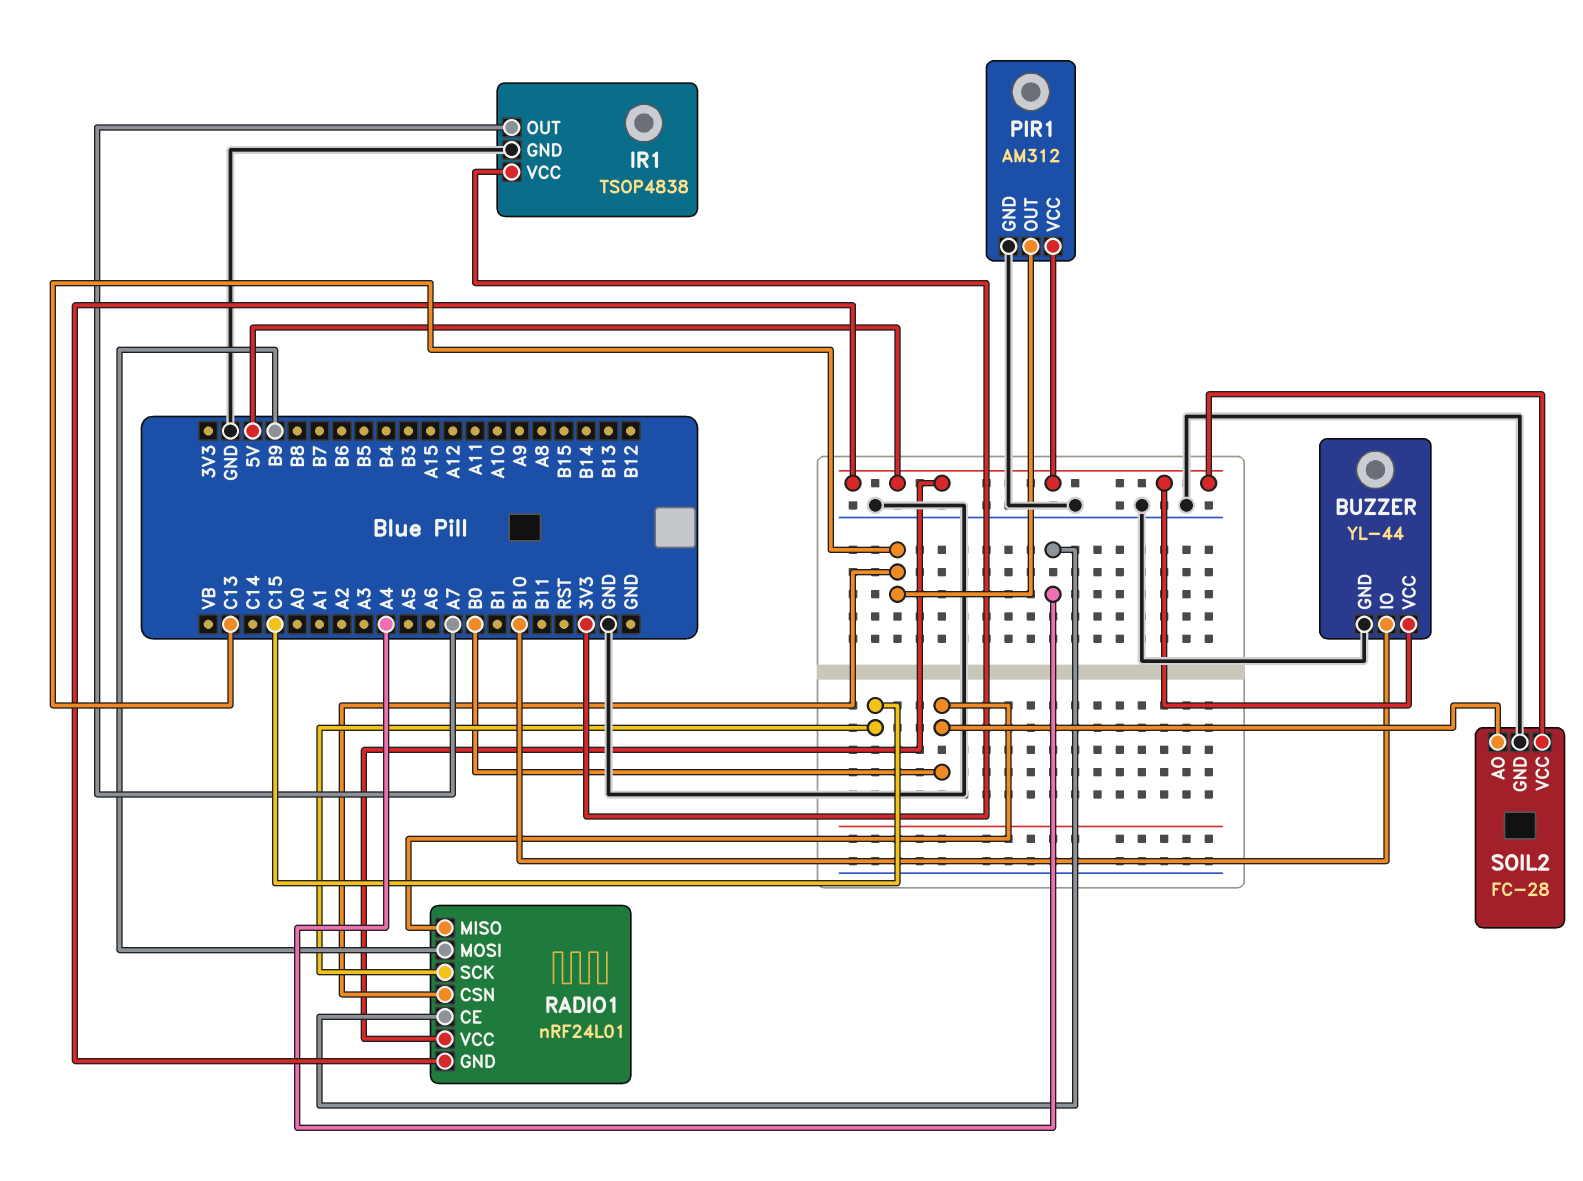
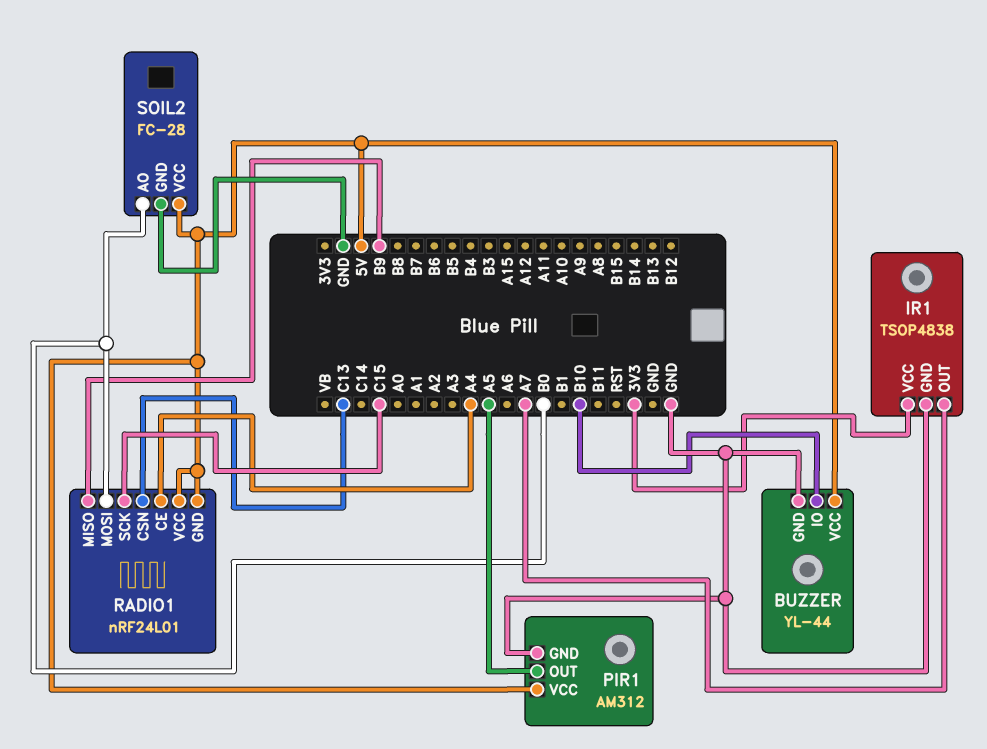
PIR1 pin OUT: C13 -> A5
RADIO1 pin MISO: B0 -> B9
RADIO1 pin MOSI: B9 -> B0

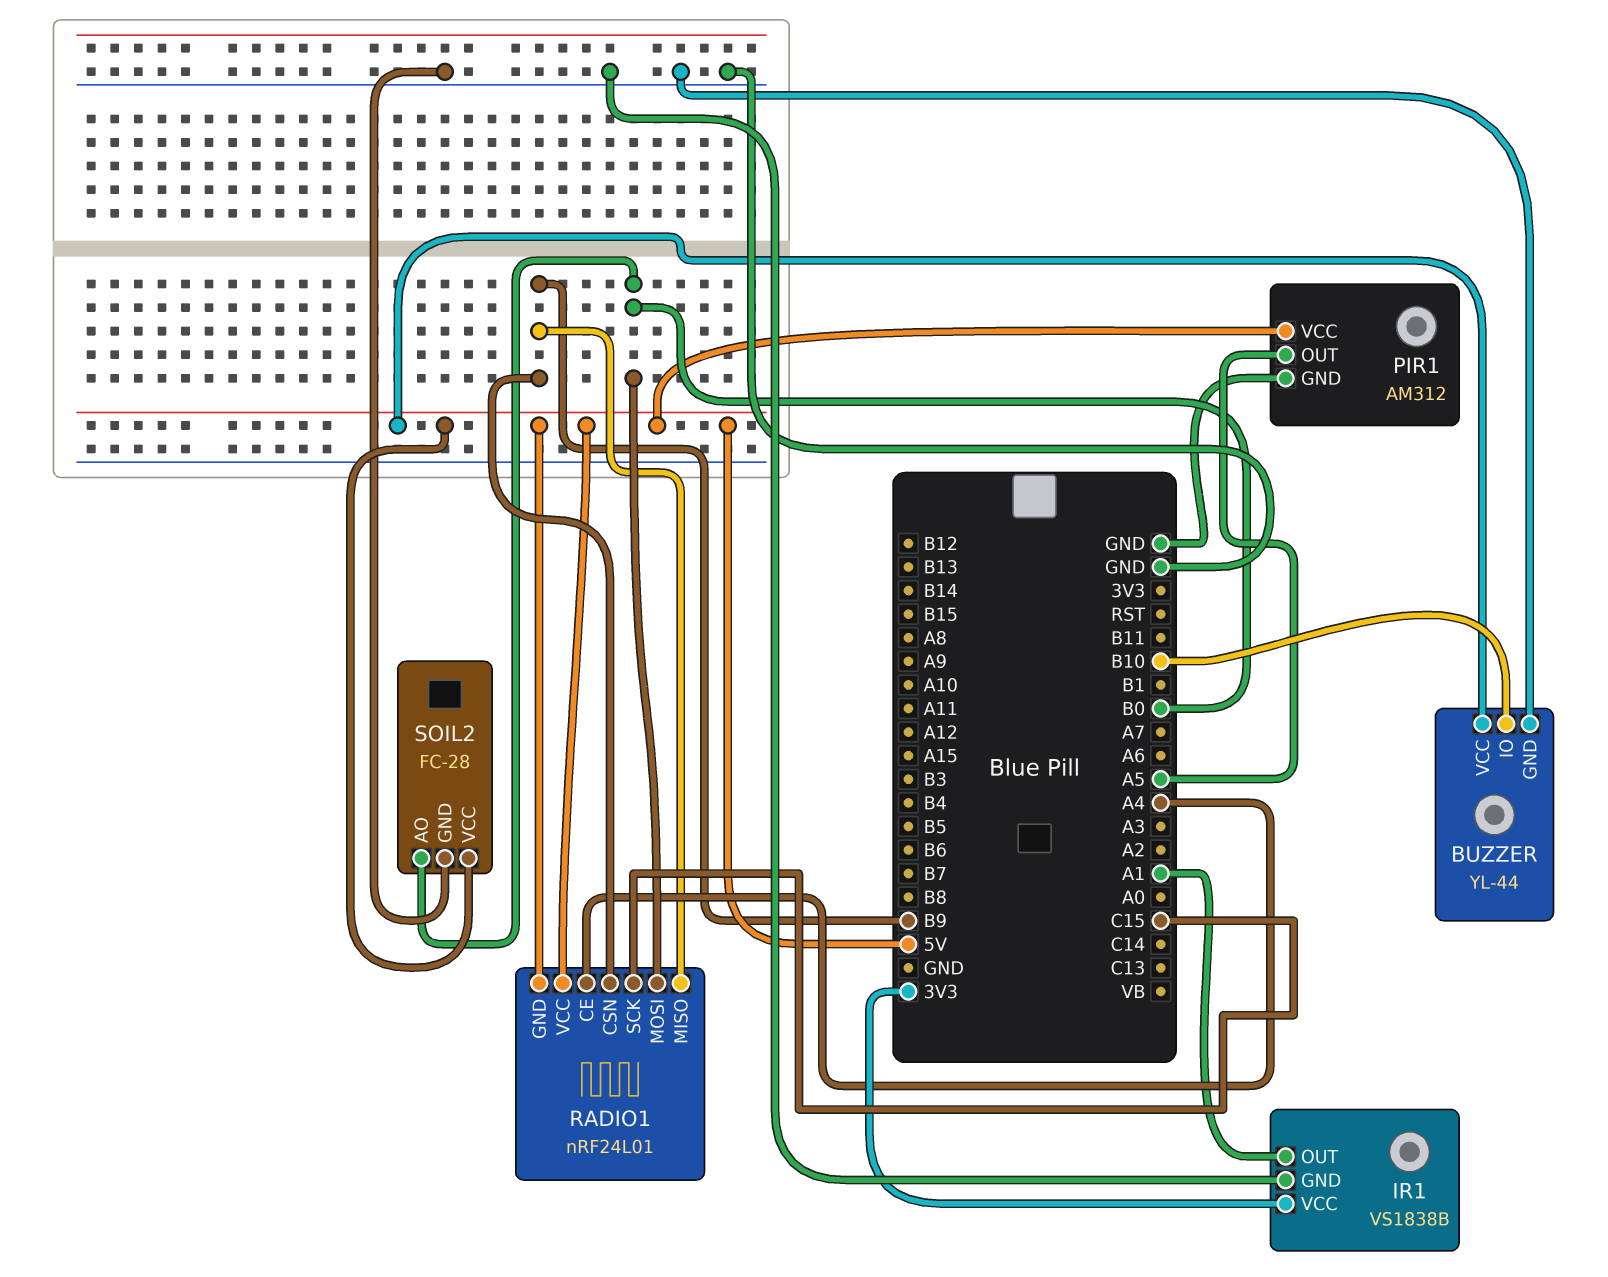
IR1: TSOP4838 -> VS1838B
IR1 pin OUT: A7 -> A1
RADIO1 pin CSN: C13 -> B9

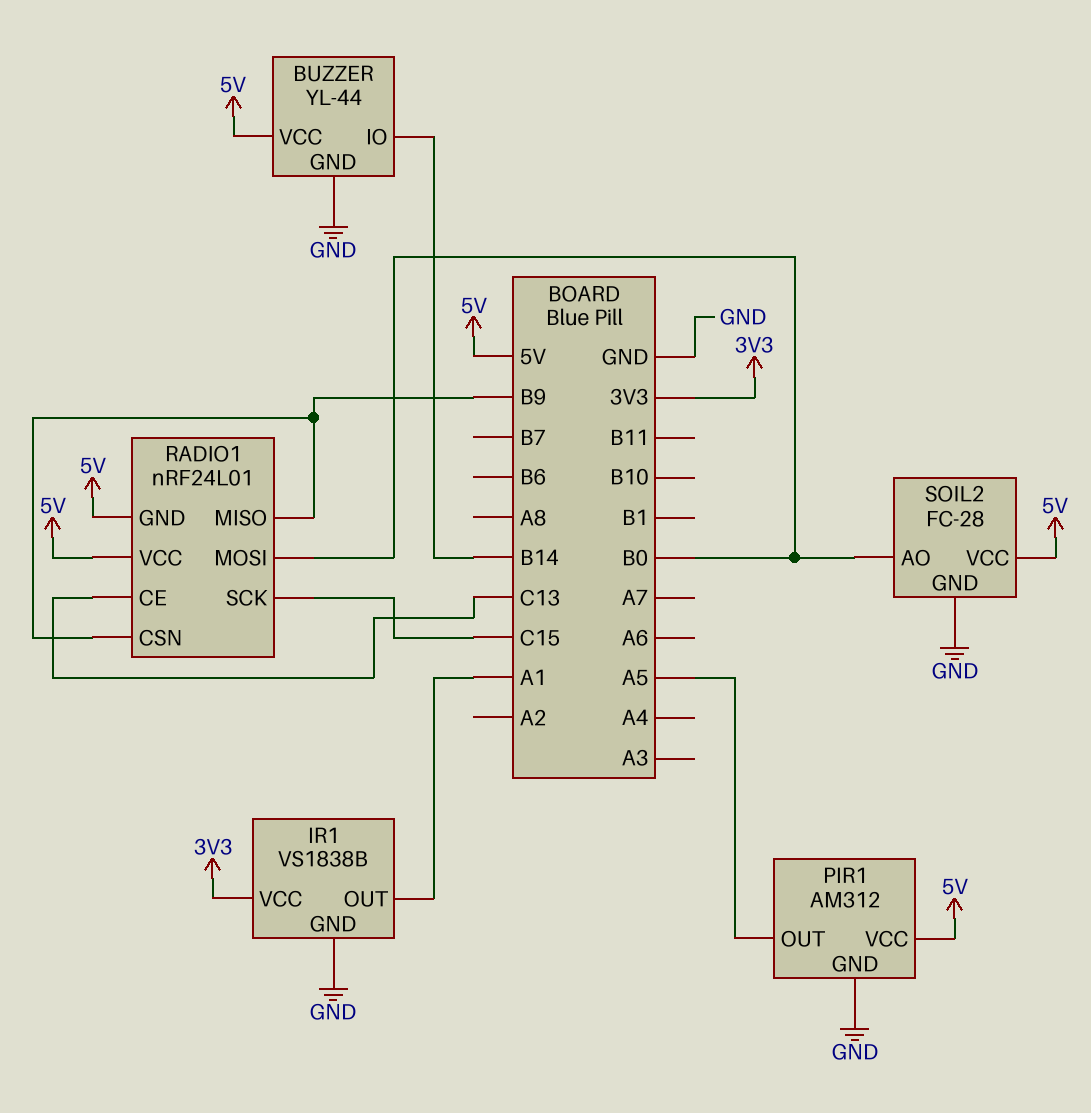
BUZZER pin IO: B10 -> B14
RADIO1 pin CE: A4 -> C13

